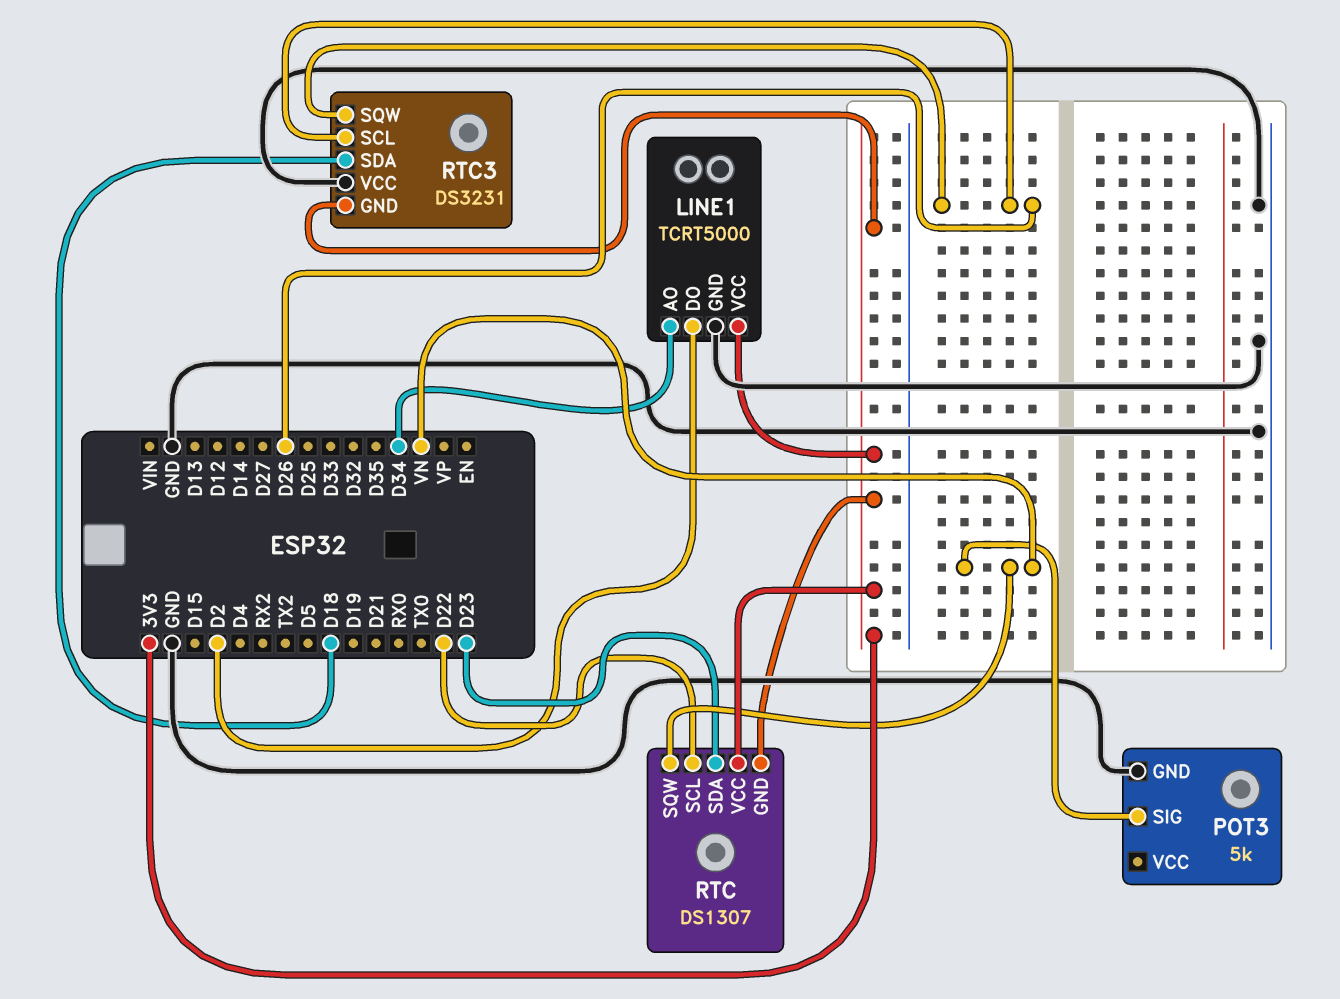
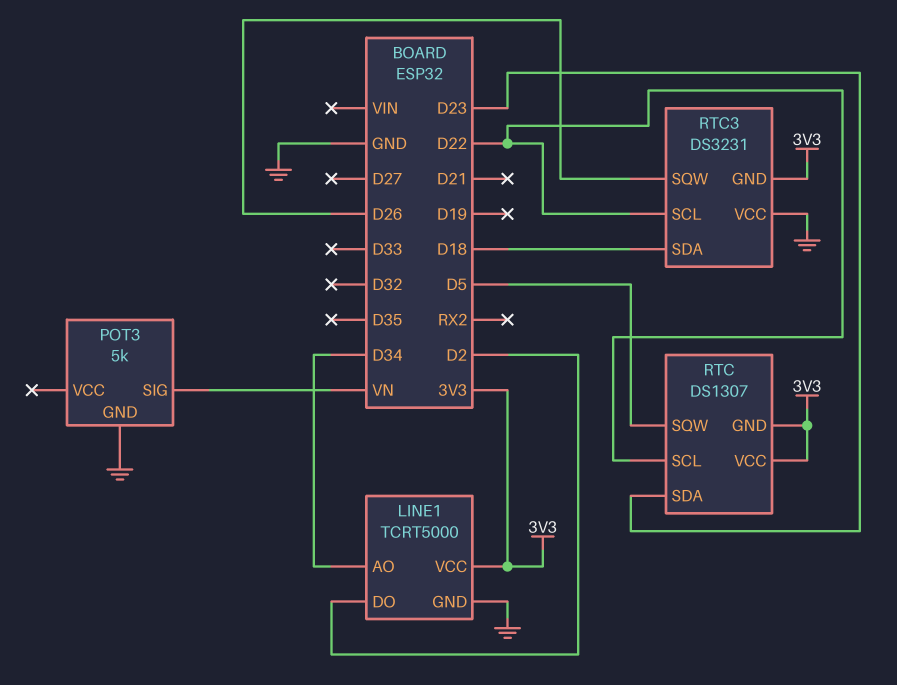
RTC pin SQW: VN -> D5
RTC3 pin SCL: D26 -> D22

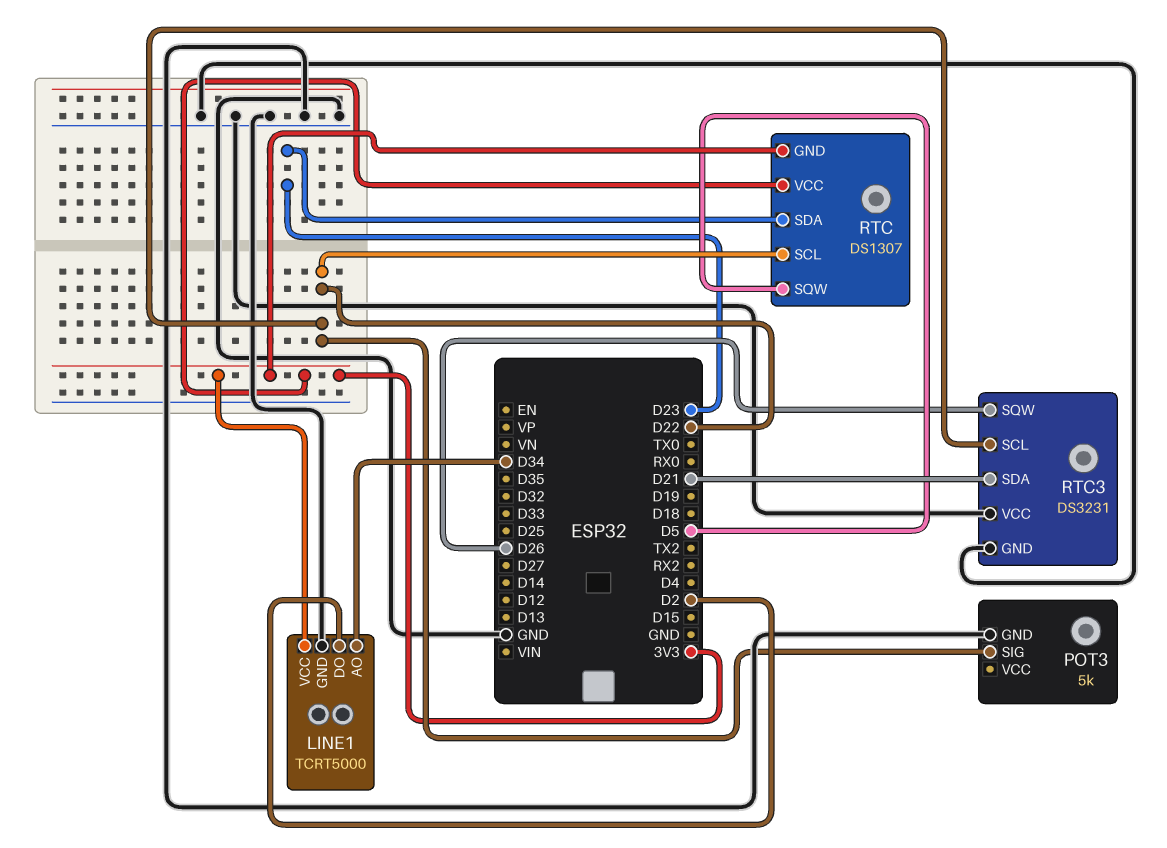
POT3 pin SIG: VN -> D22
RTC3 pin GND: 3V3 -> GND
RTC3 pin SDA: D18 -> D21

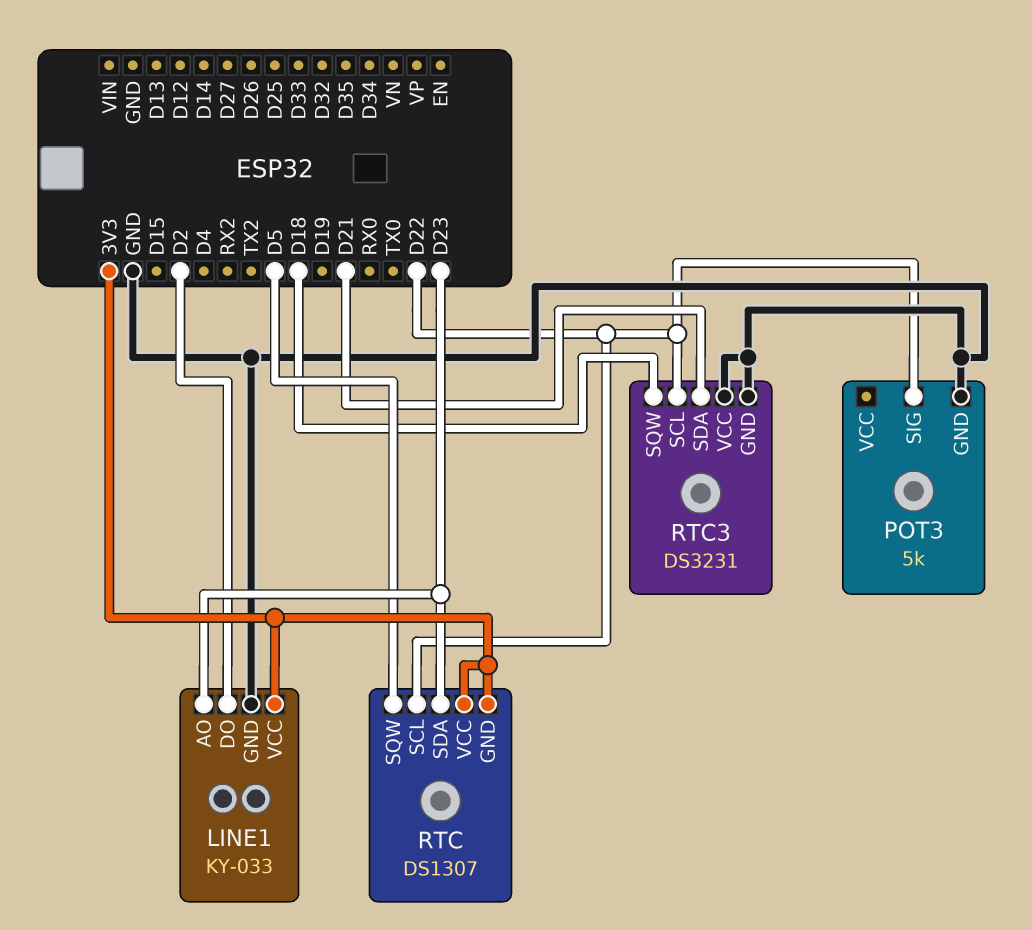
LINE1: TCRT5000 -> KY-033
LINE1 pin AO: D34 -> D23
RTC3 pin SQW: D26 -> D18

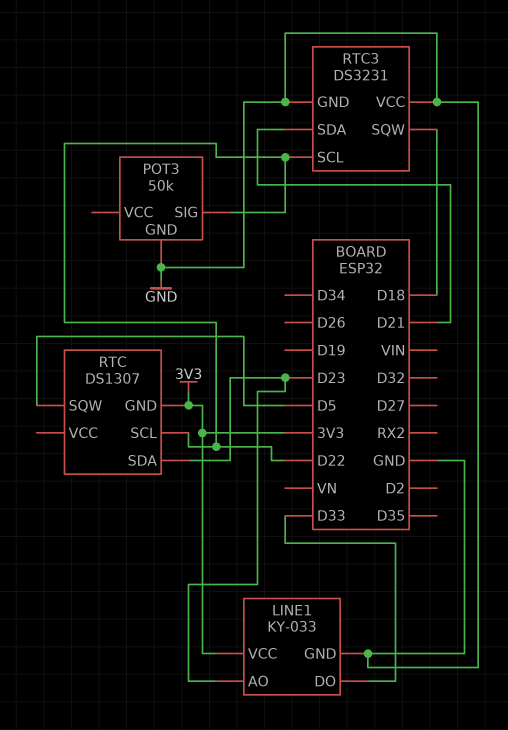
LINE1 pin DO: D2 -> D33
POT3: 5k -> 50k
RTC pin VCC: 3V3 -> none

